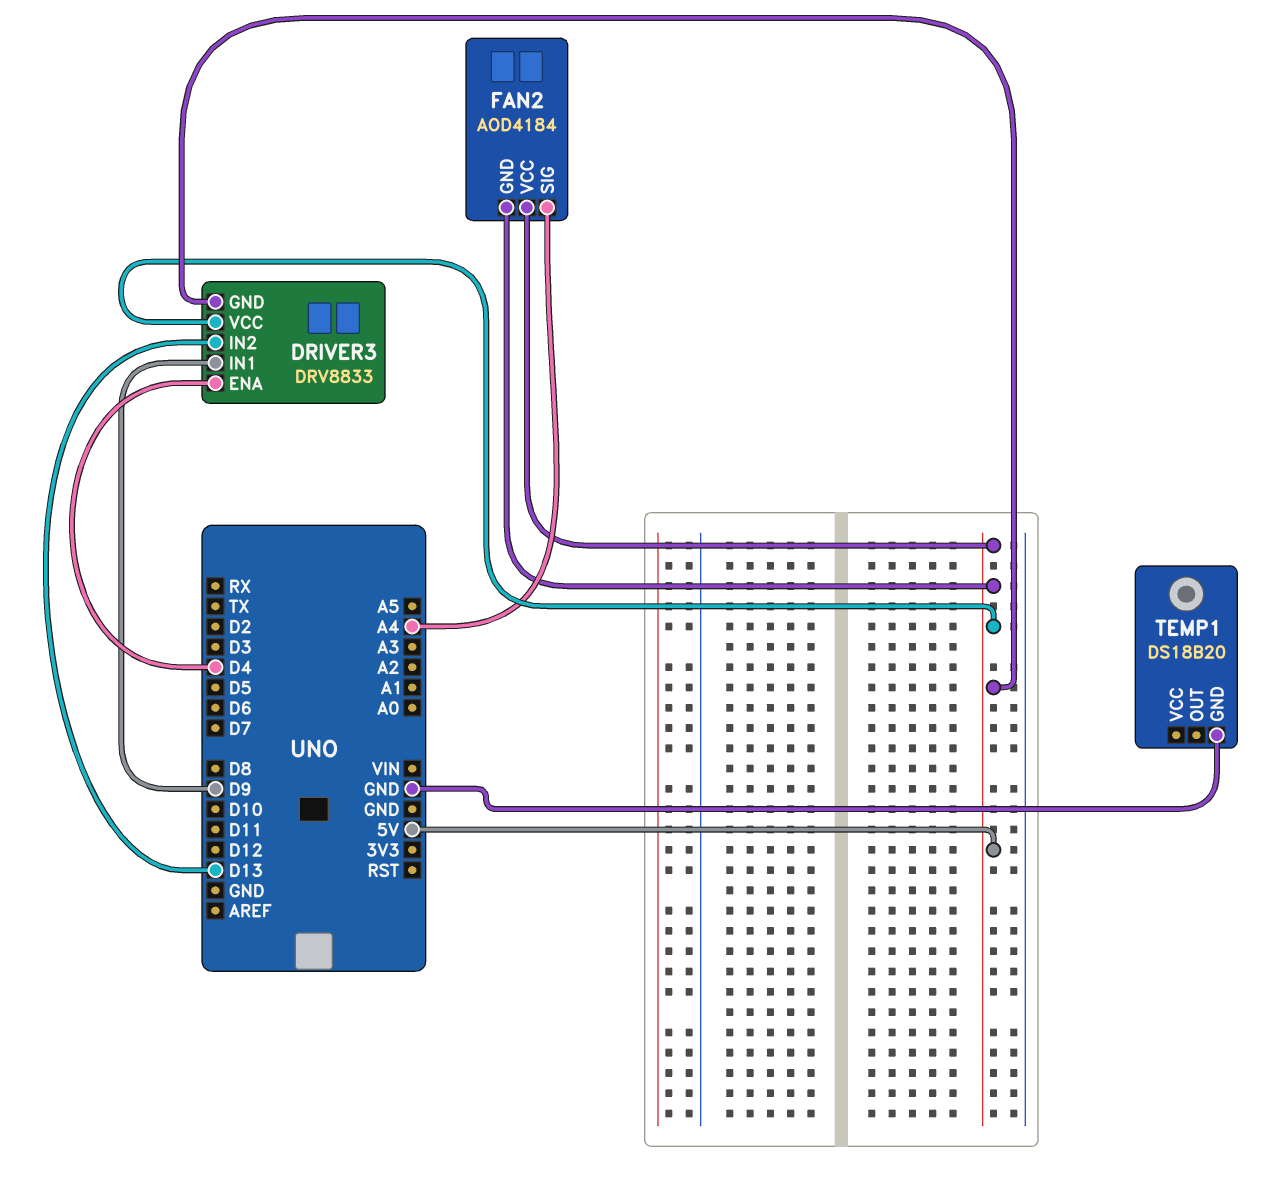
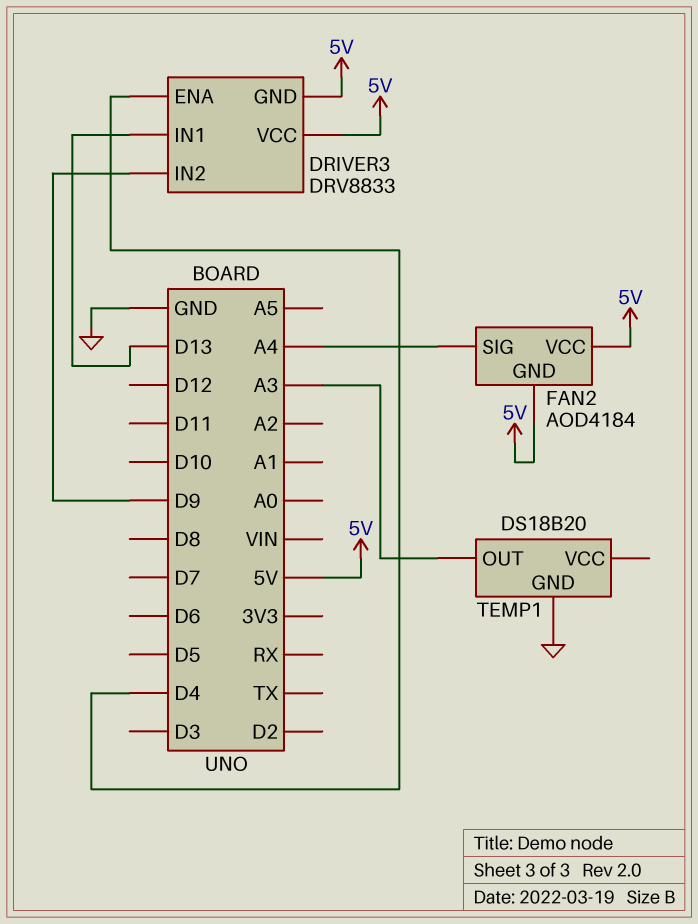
DRIVER3 pin IN1: D9 -> D13
DRIVER3 pin IN2: D13 -> D9
TEMP1 pin OUT: none -> A3

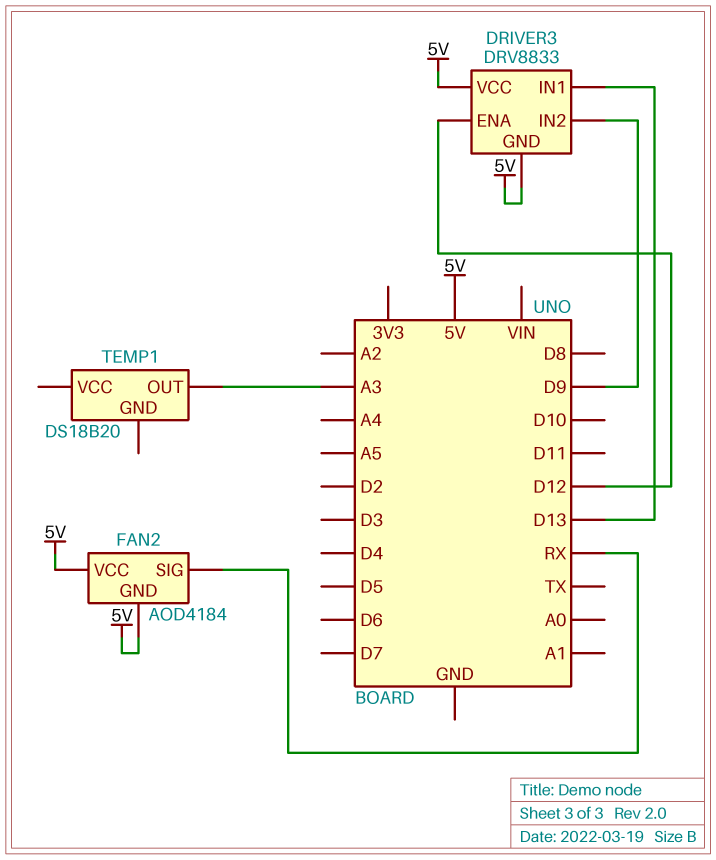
DRIVER3 pin ENA: D4 -> D12
FAN2 pin SIG: A4 -> RX
TEMP1 pin GND: GND -> none

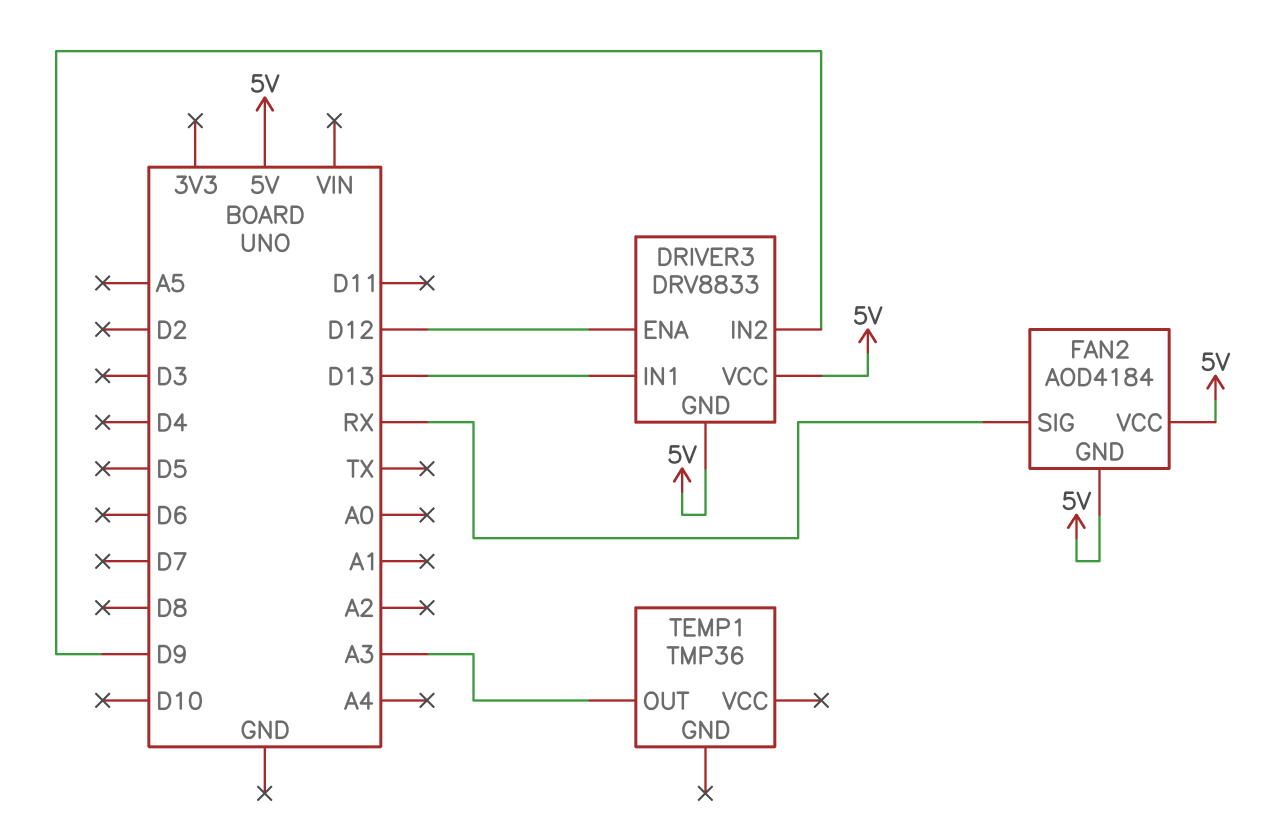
TEMP1: DS18B20 -> TMP36

